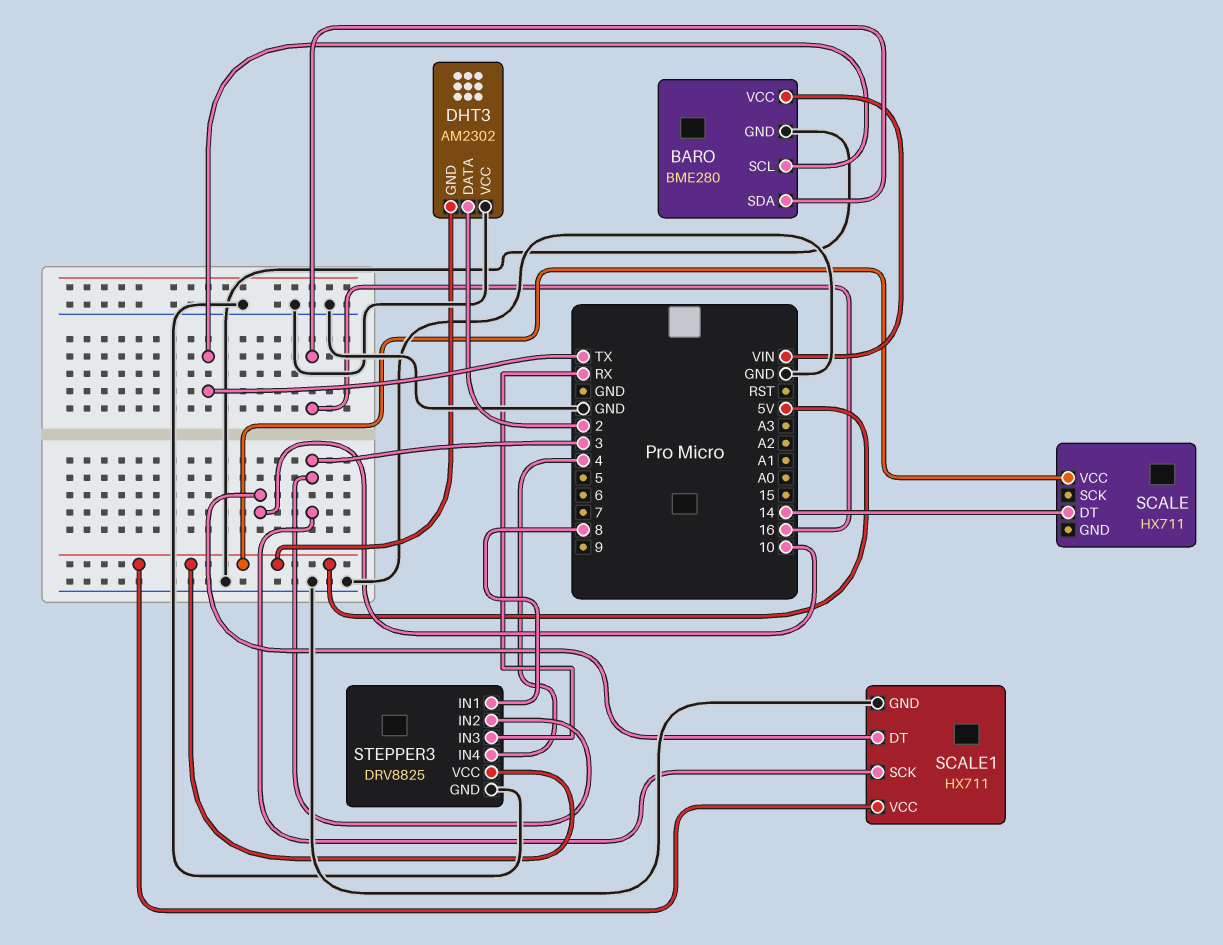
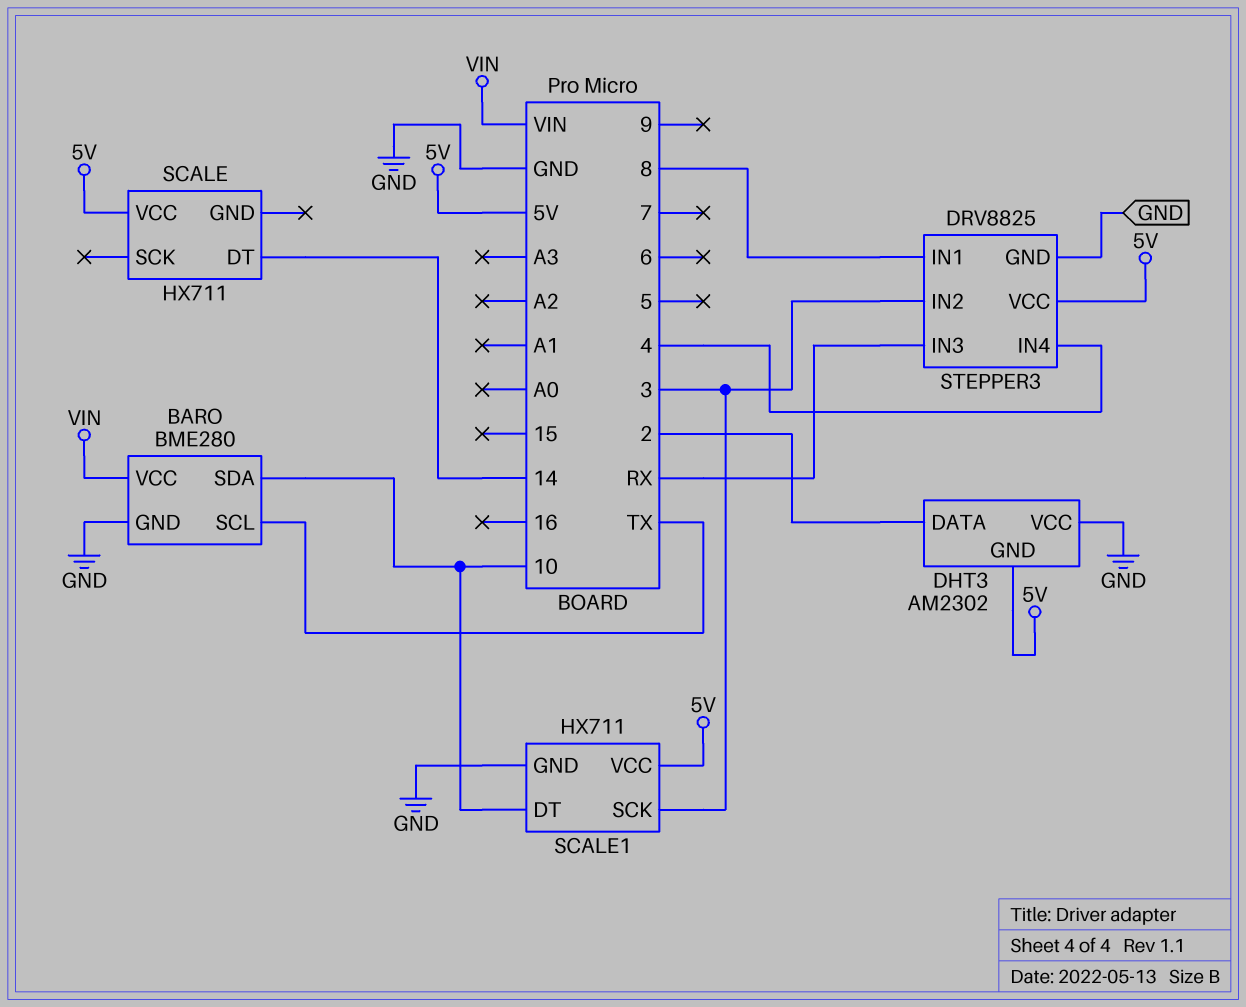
BARO pin SDA: 16 -> 10

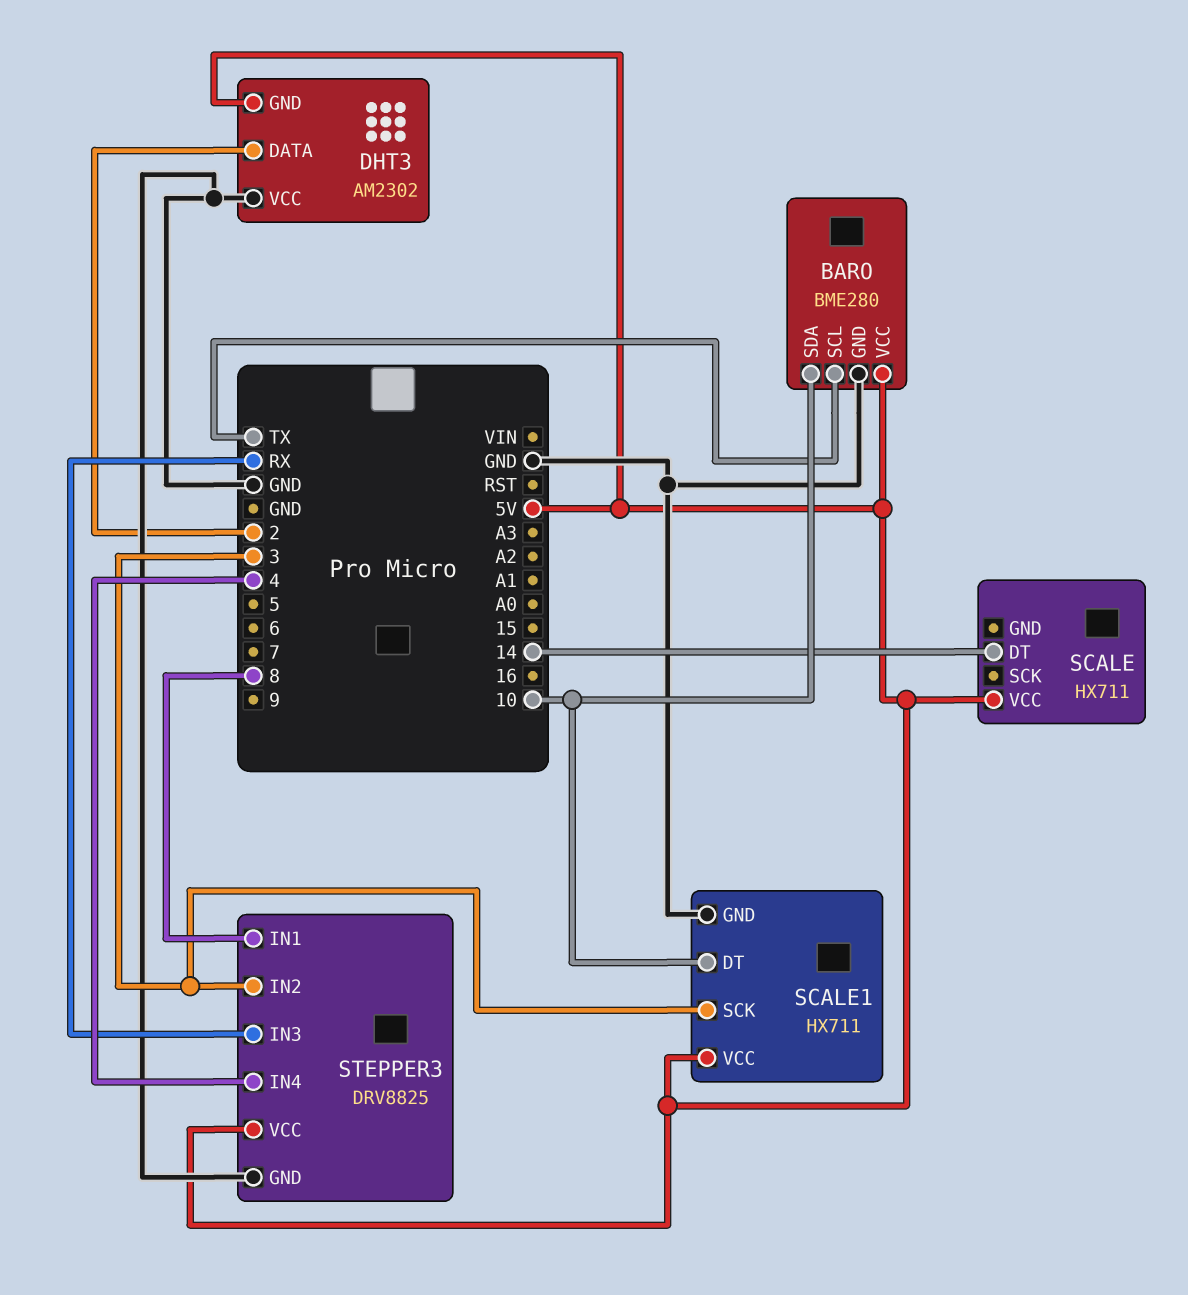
BARO pin VCC: VIN -> 5V

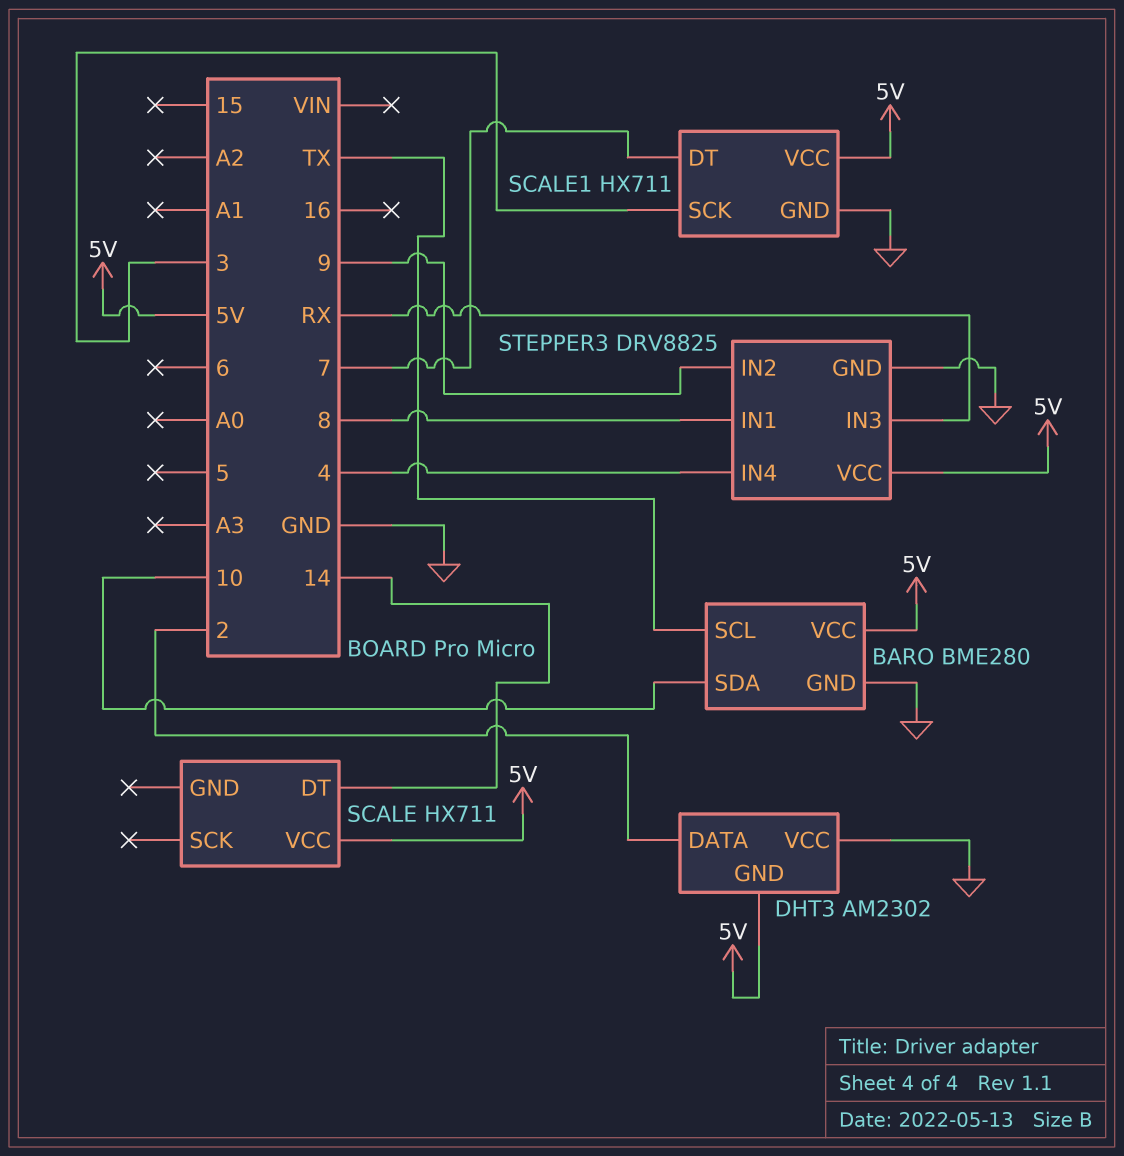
SCALE1 pin DT: 10 -> 7
STEPPER3 pin IN2: 3 -> 9

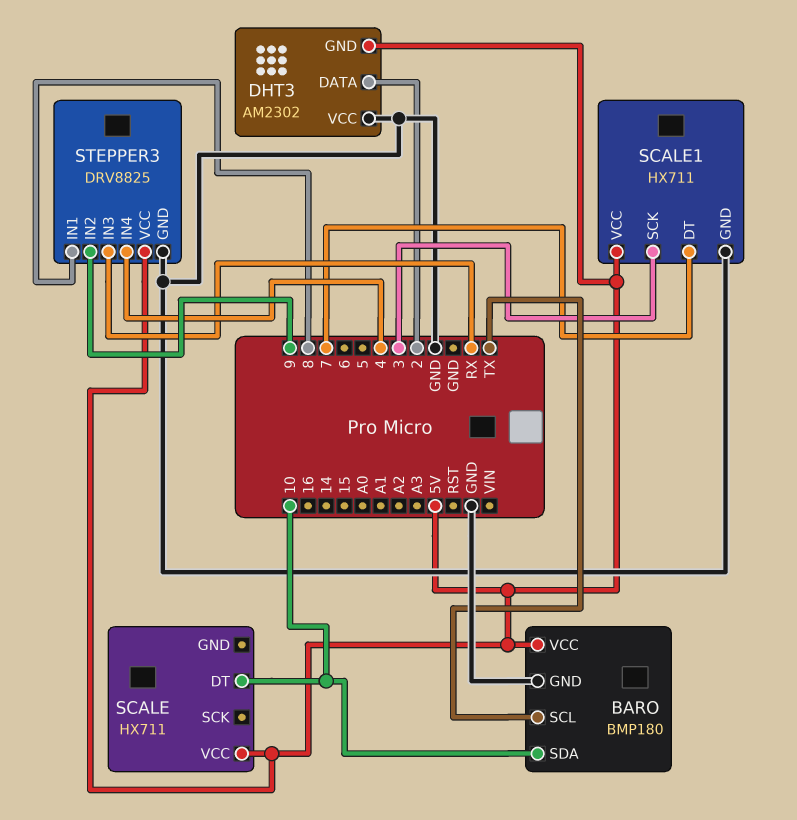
BARO: BME280 -> BMP180
SCALE pin DT: 14 -> 10

